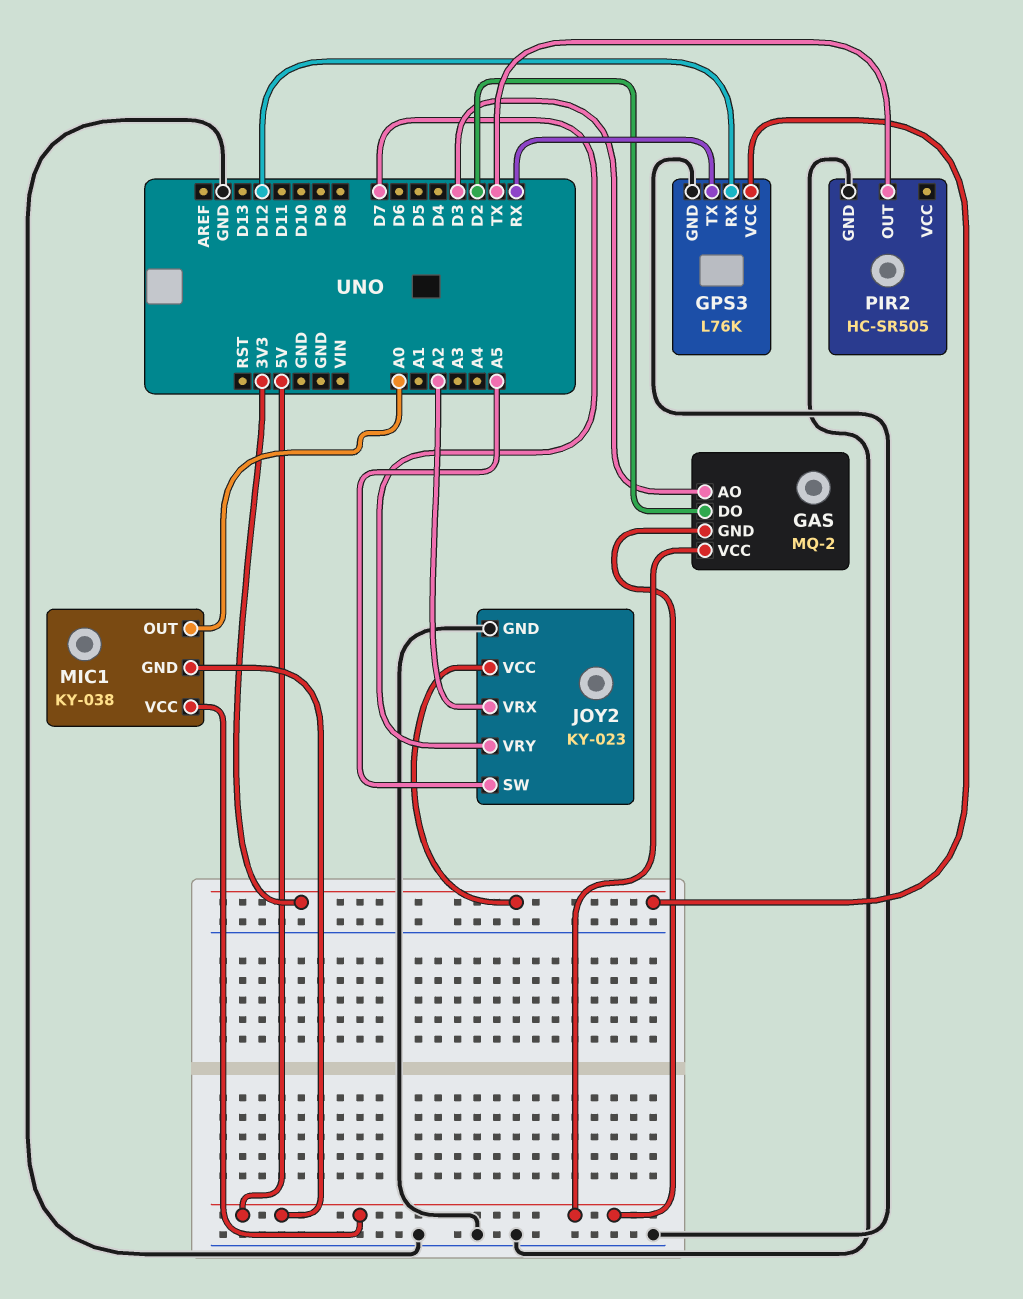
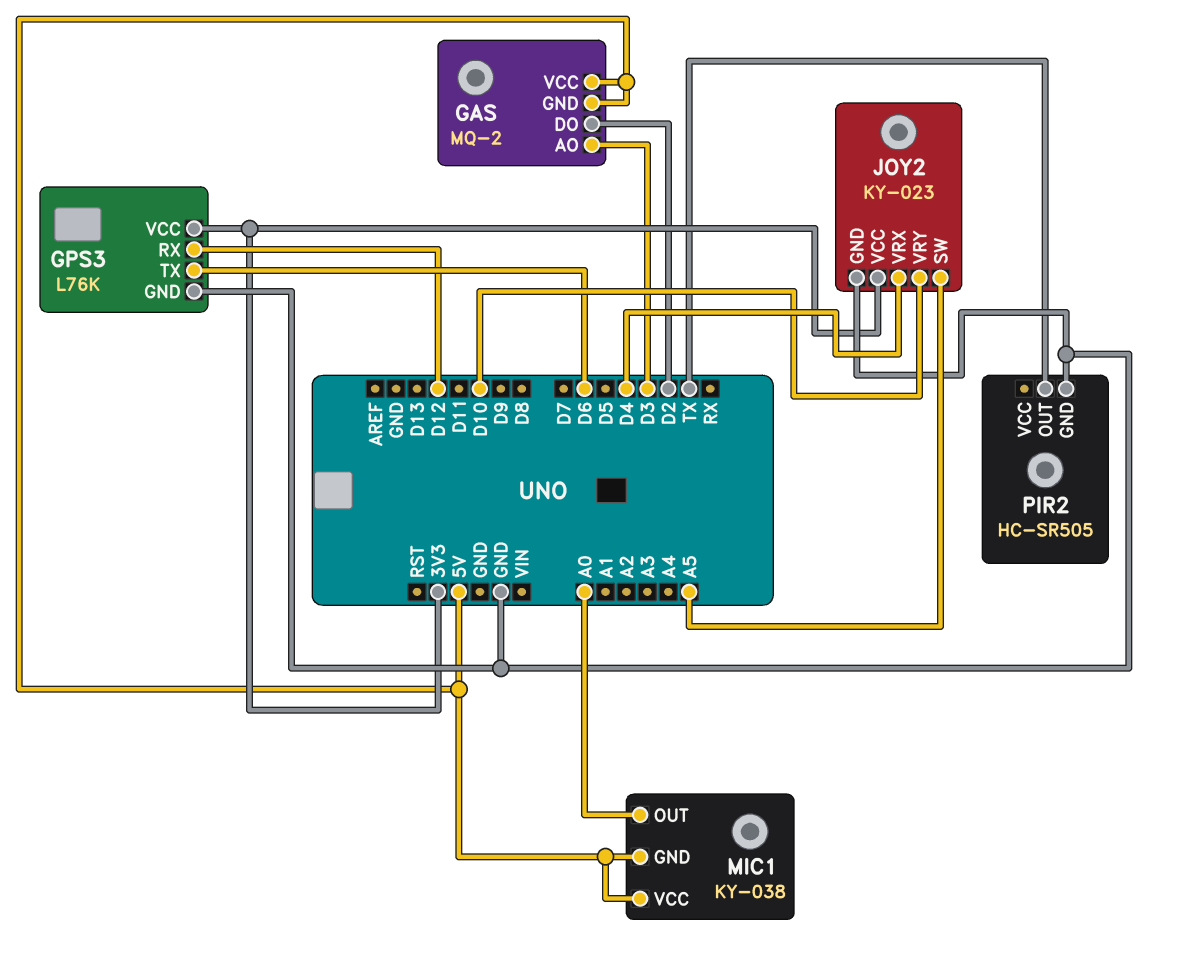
GPS3 pin TX: RX -> D6
JOY2 pin VRX: A2 -> D4
JOY2 pin VRY: D7 -> D10

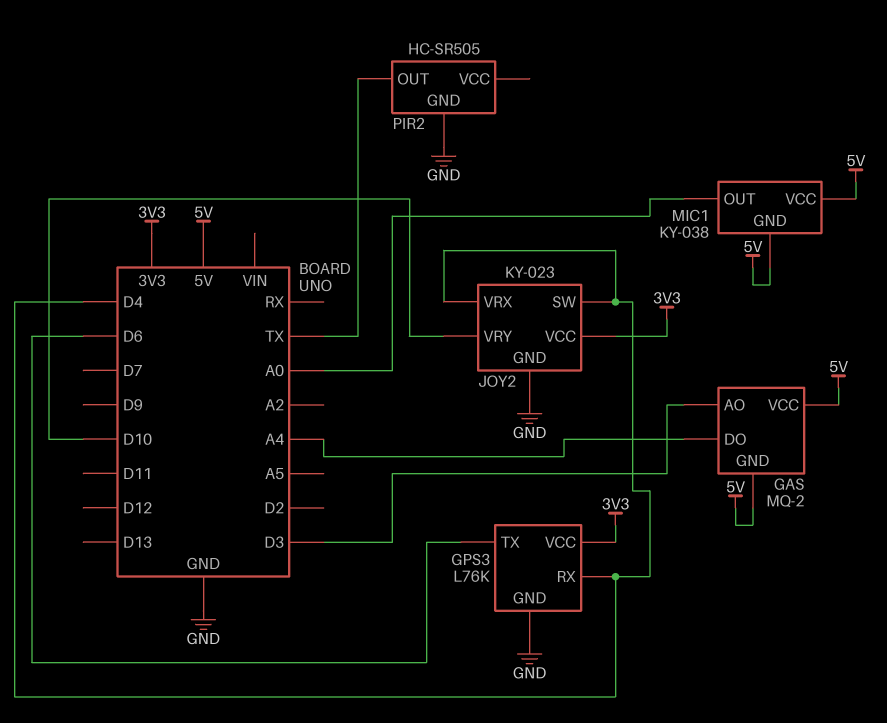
GAS pin DO: D2 -> A4
GPS3 pin RX: D12 -> D4
JOY2 pin SW: A5 -> D4

